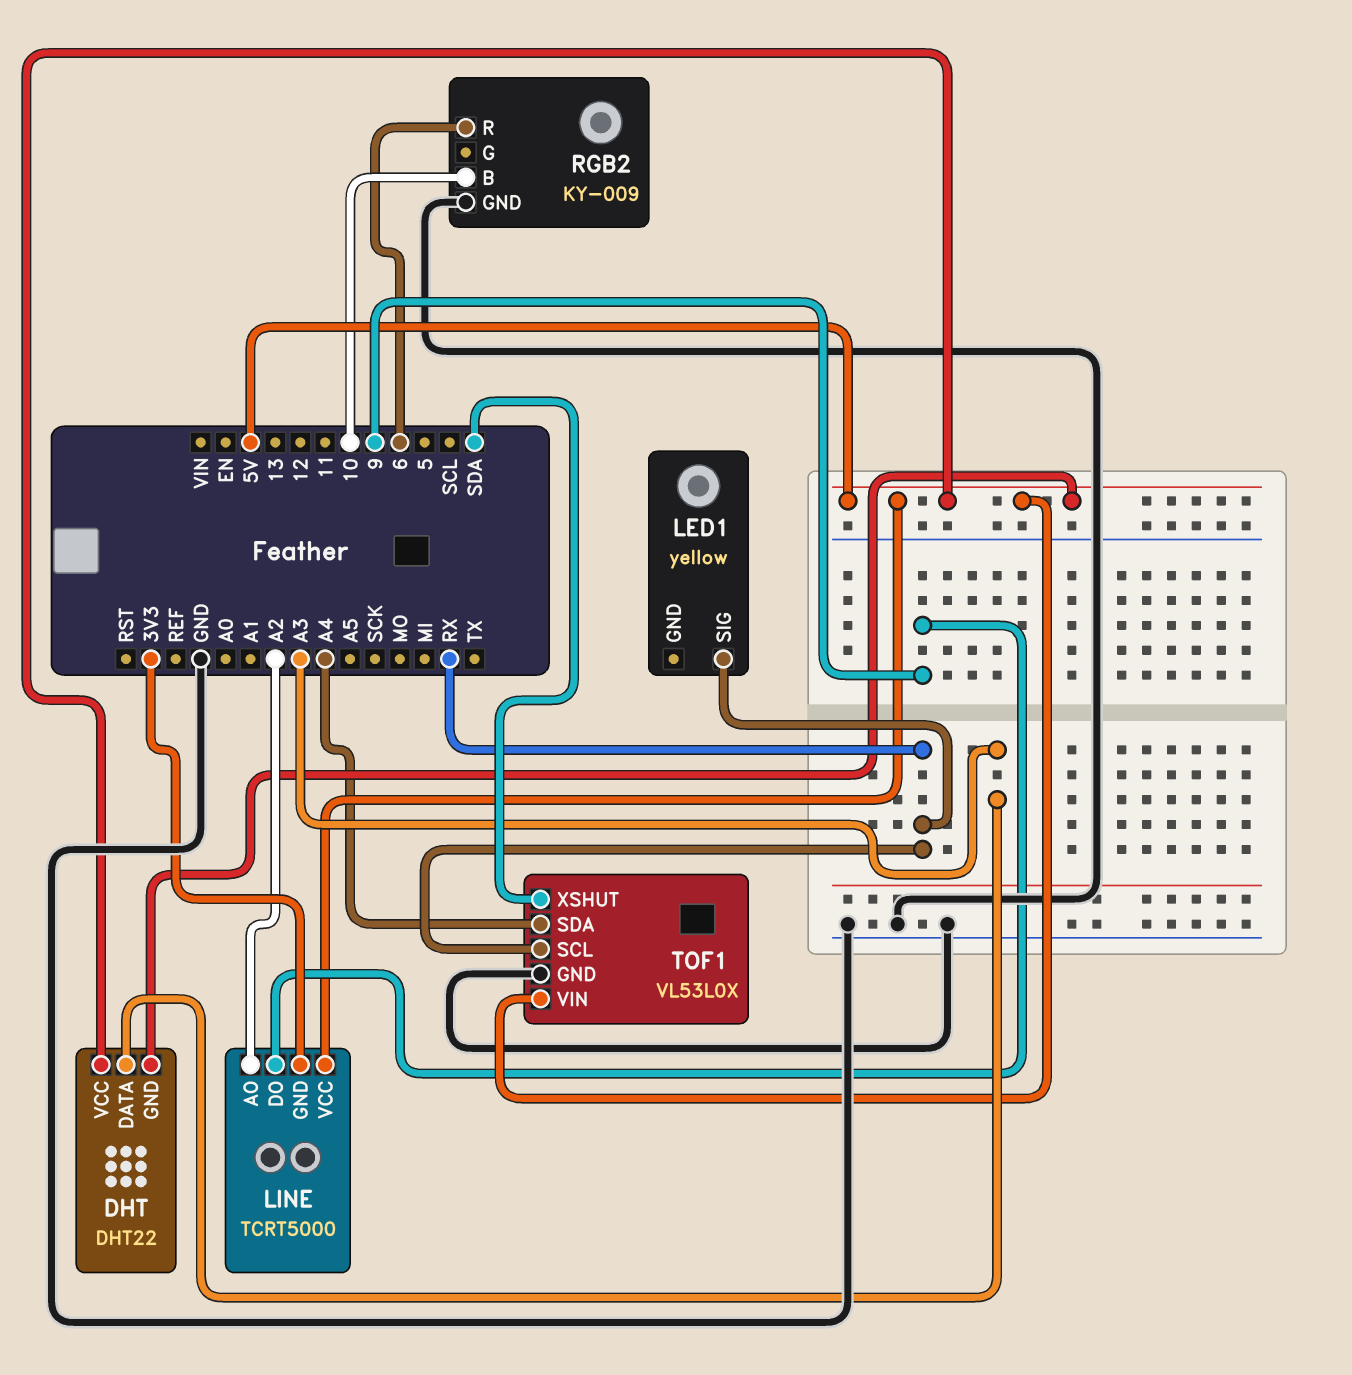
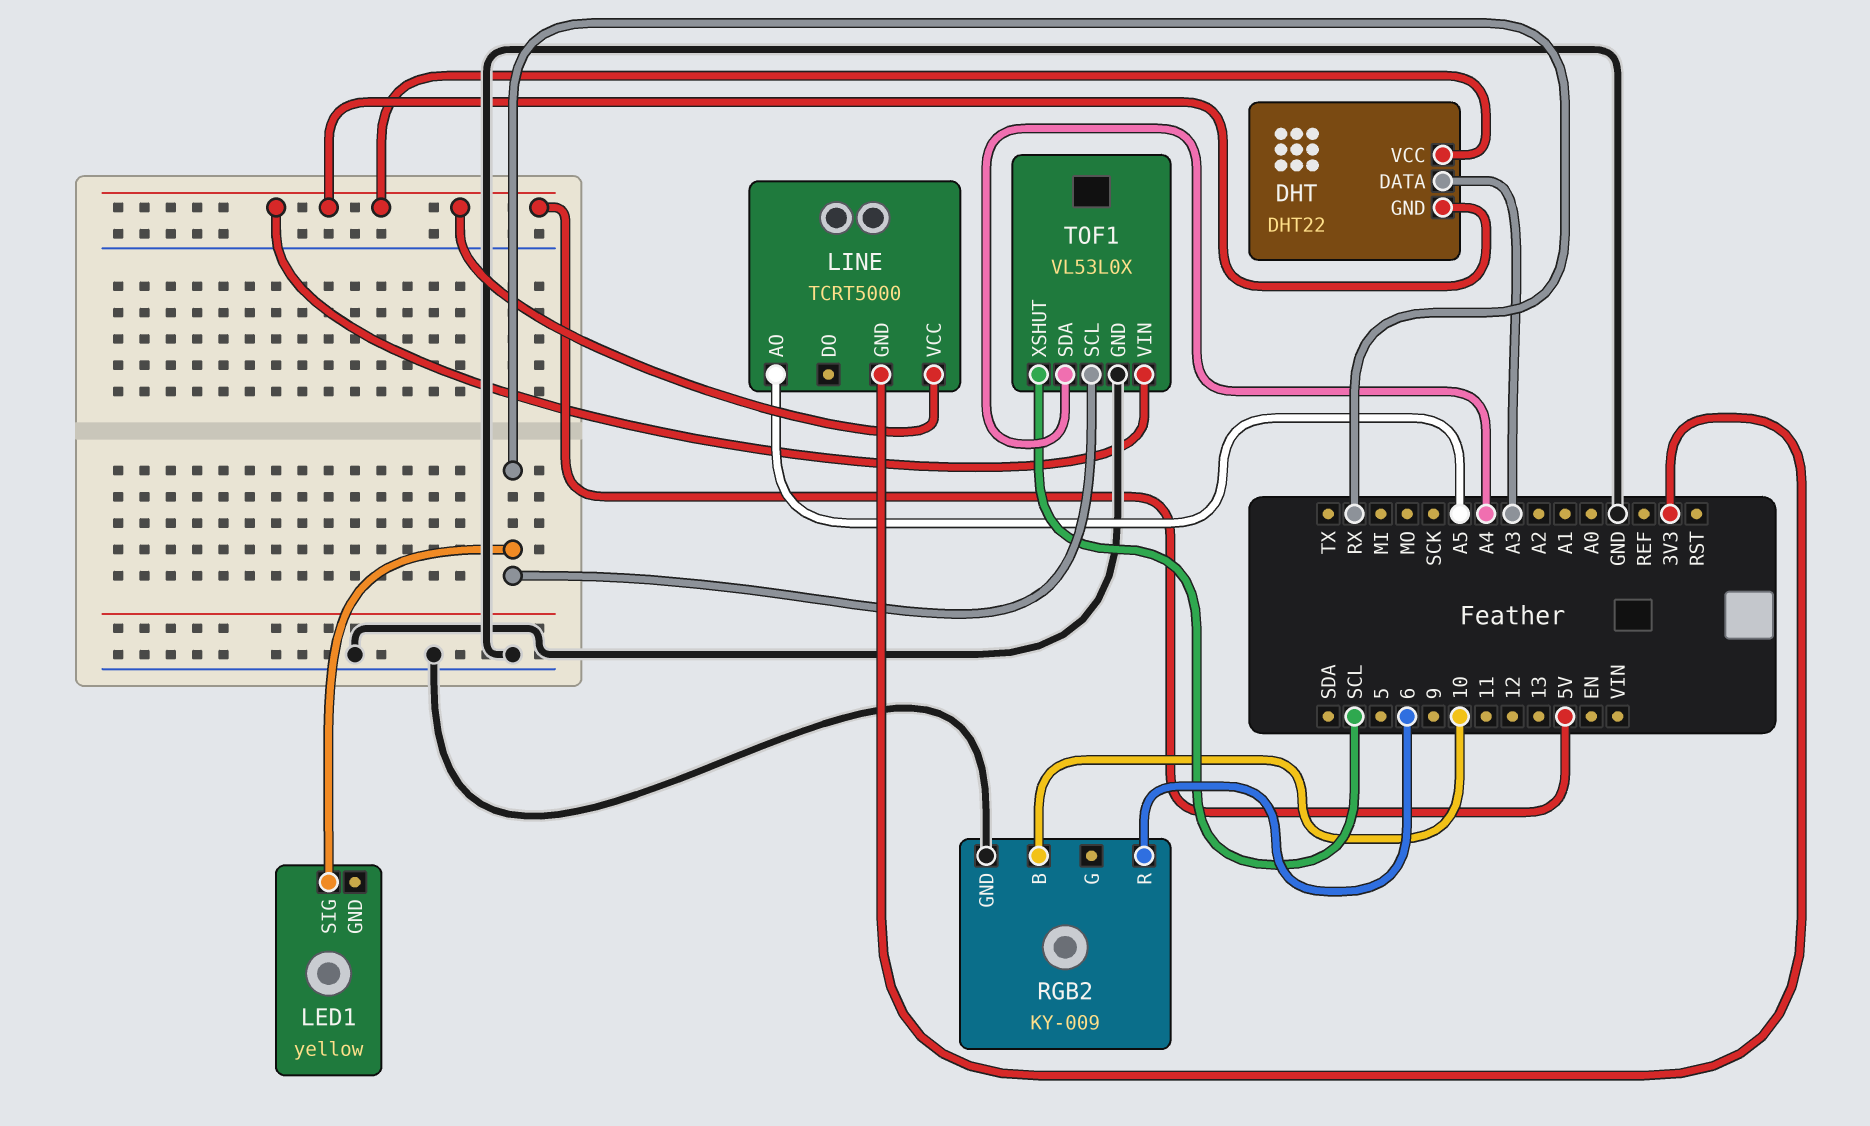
LINE pin AO: A2 -> A5
LINE pin DO: 9 -> none
TOF1 pin XSHUT: SDA -> SCL

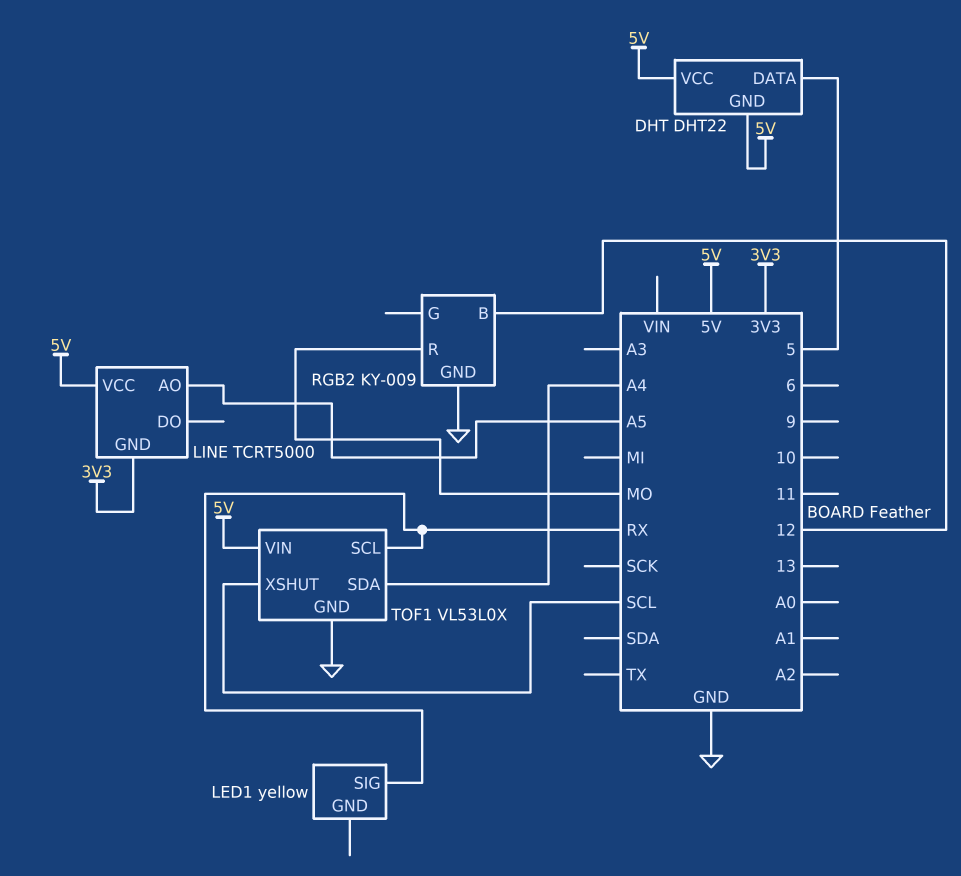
DHT pin DATA: A3 -> 5
RGB2 pin B: 10 -> 12
RGB2 pin R: 6 -> MO

